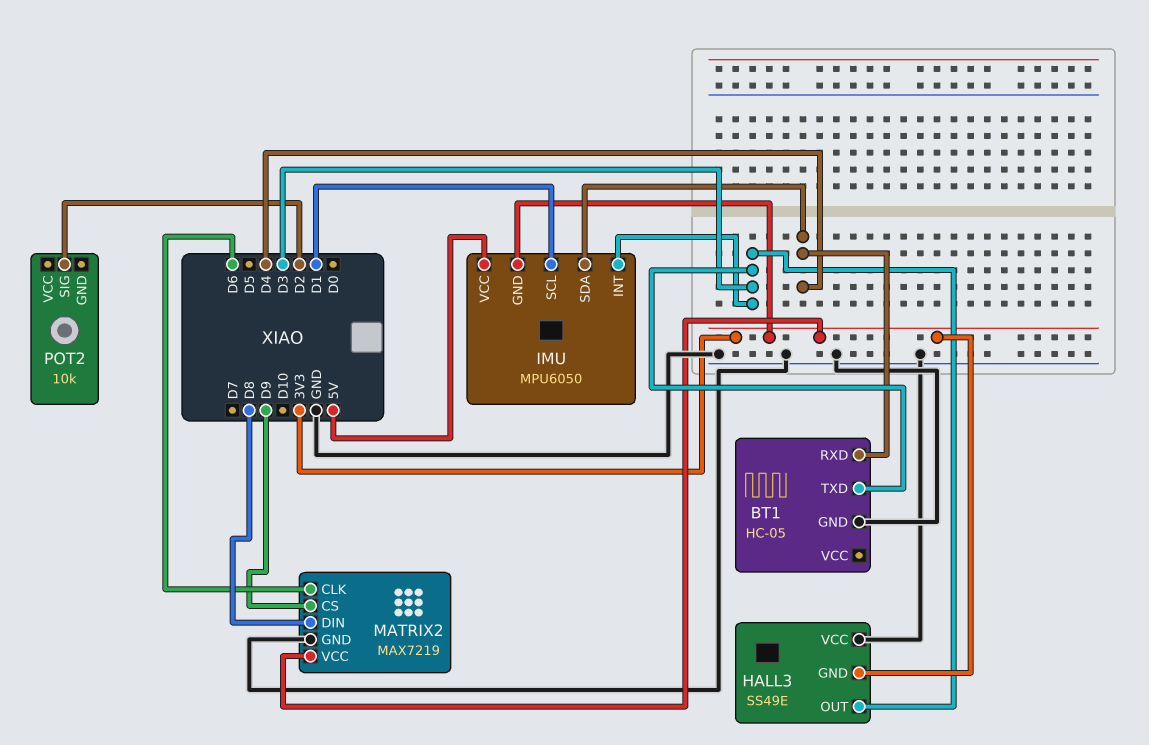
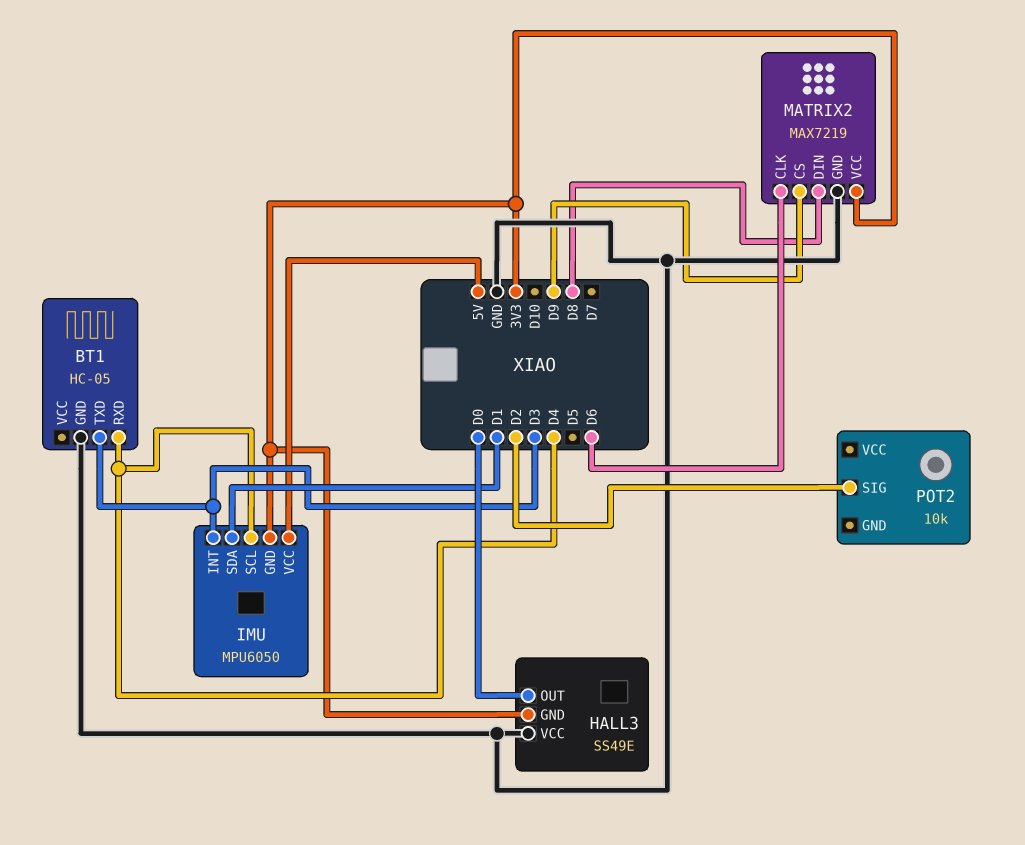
HALL3 pin OUT: D3 -> D0
IMU pin SCL: D1 -> D4
IMU pin SDA: D4 -> D1

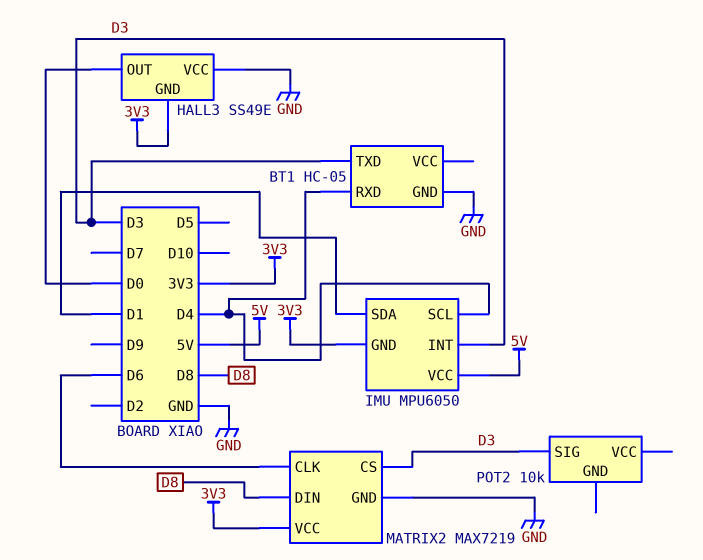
MATRIX2 pin CS: D9 -> D3
POT2 pin SIG: D2 -> D3

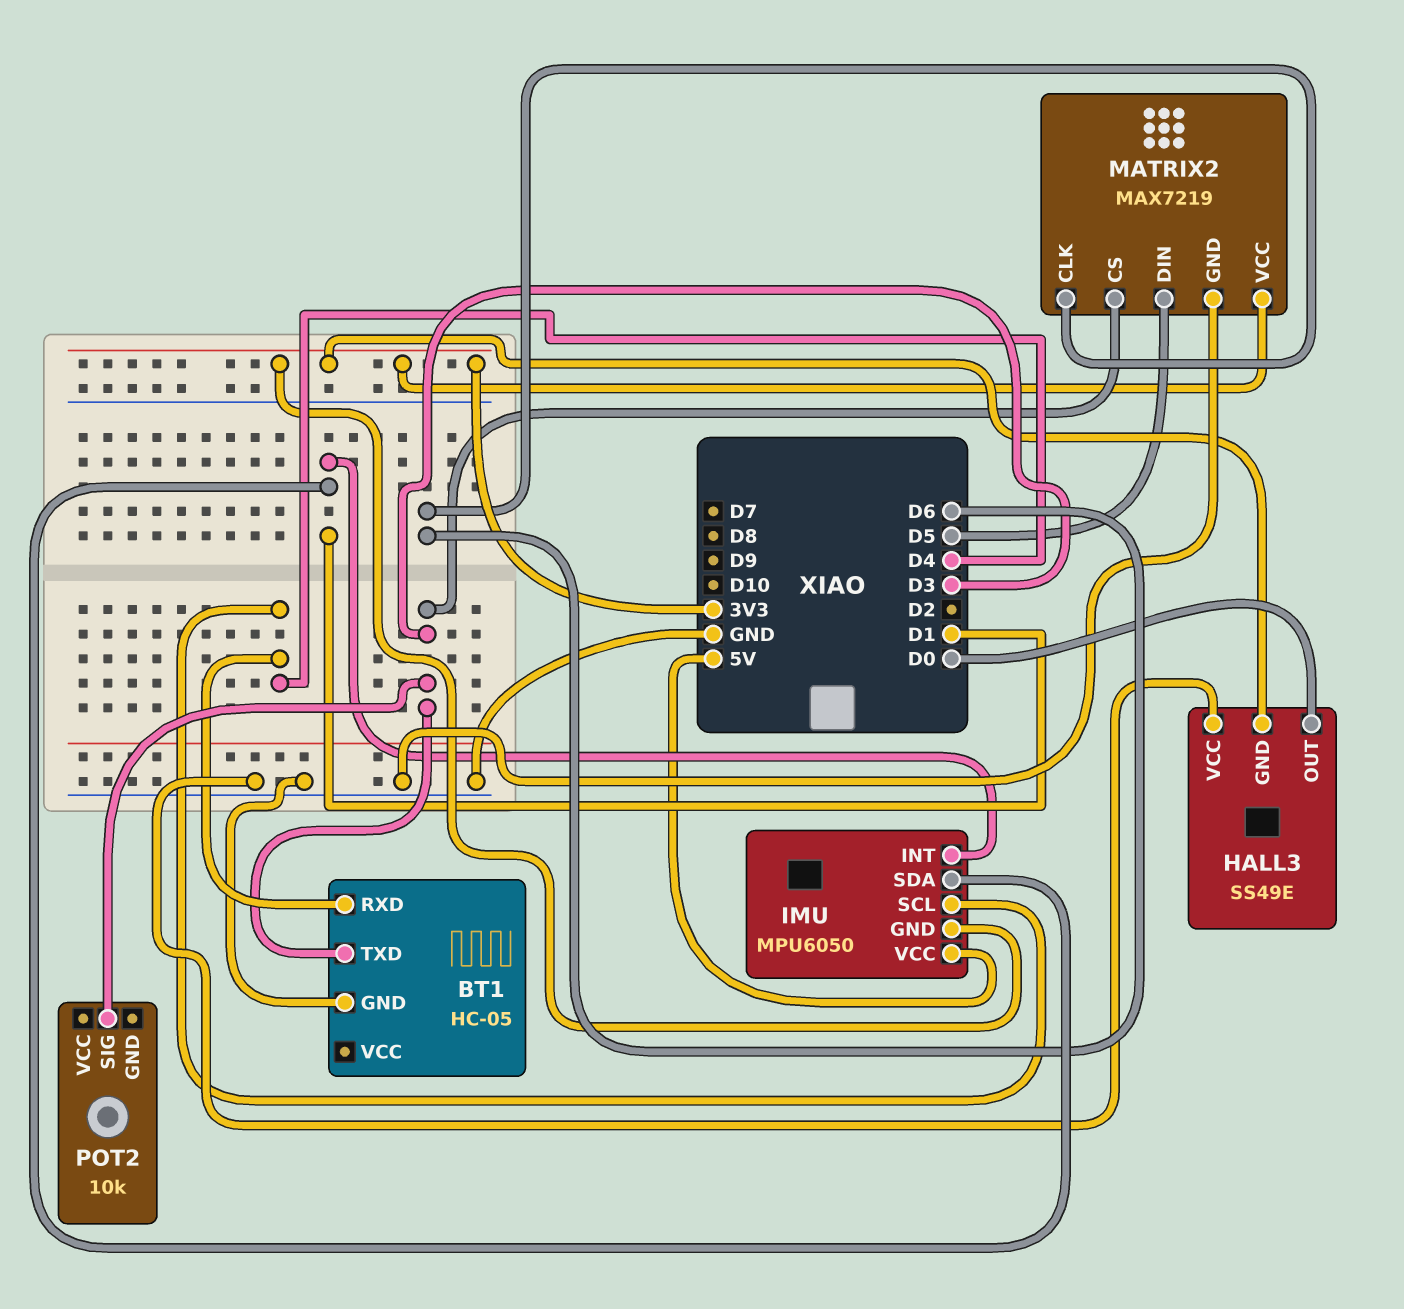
IMU pin INT: D3 -> D1
MATRIX2 pin DIN: D8 -> D5

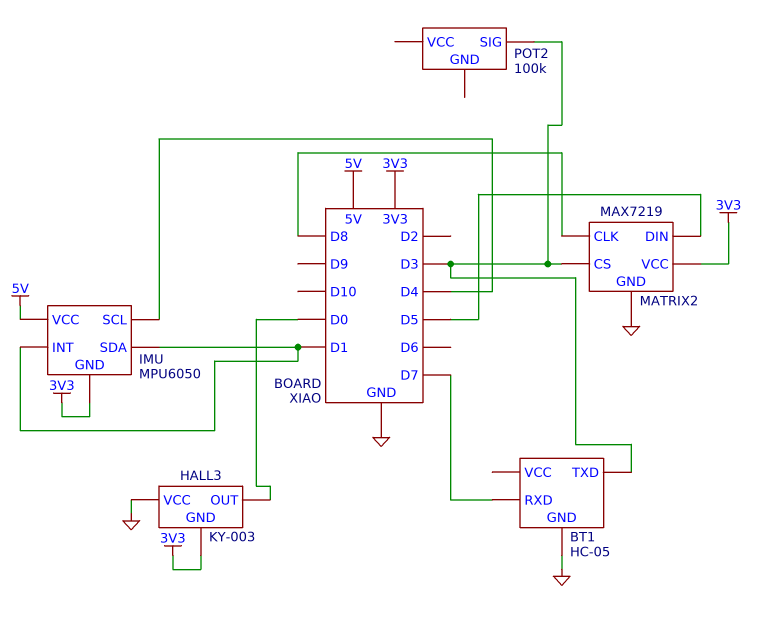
BT1 pin RXD: D4 -> D7
HALL3: SS49E -> KY-003
MATRIX2 pin CLK: D6 -> D8
POT2: 10k -> 100k

